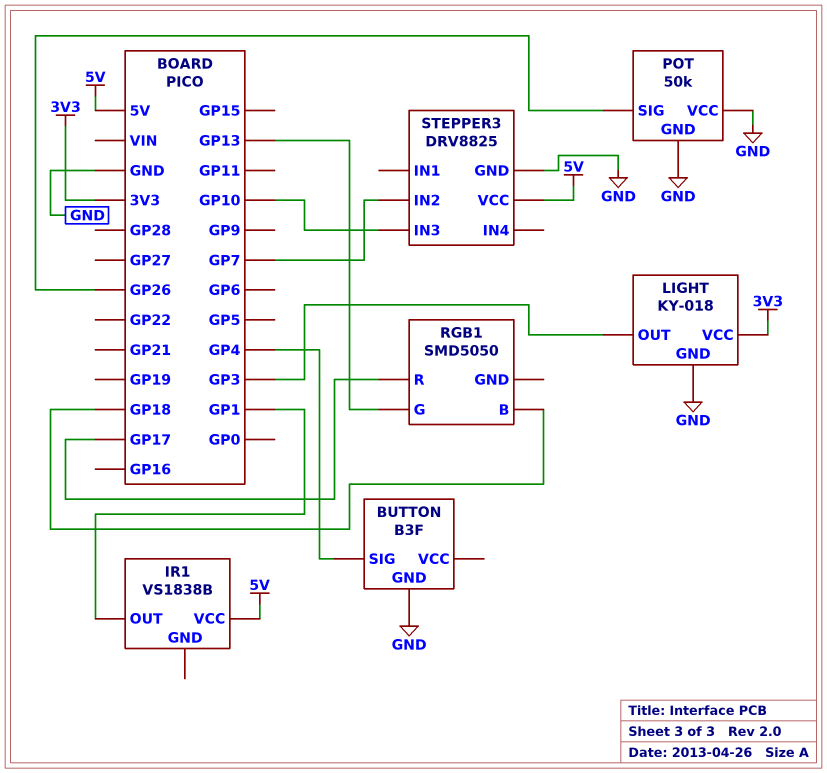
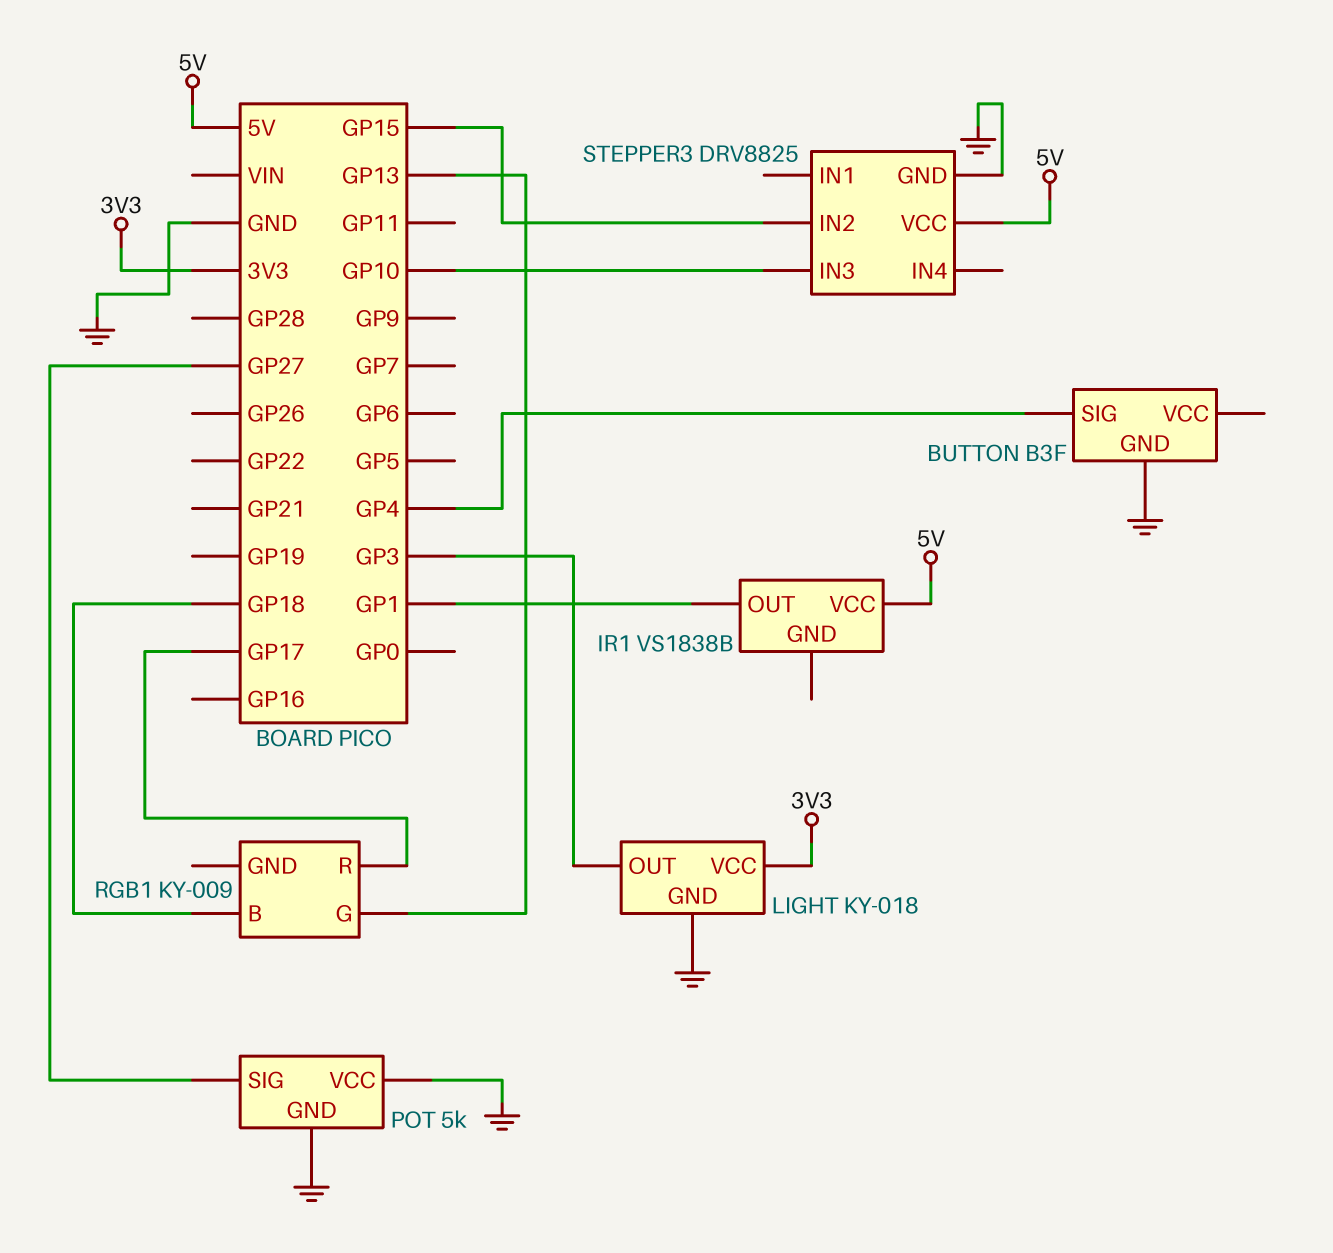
POT: 50k -> 5k
POT pin SIG: GP26 -> GP27
RGB1: SMD5050 -> KY-009
STEPPER3 pin IN2: GP7 -> GP15

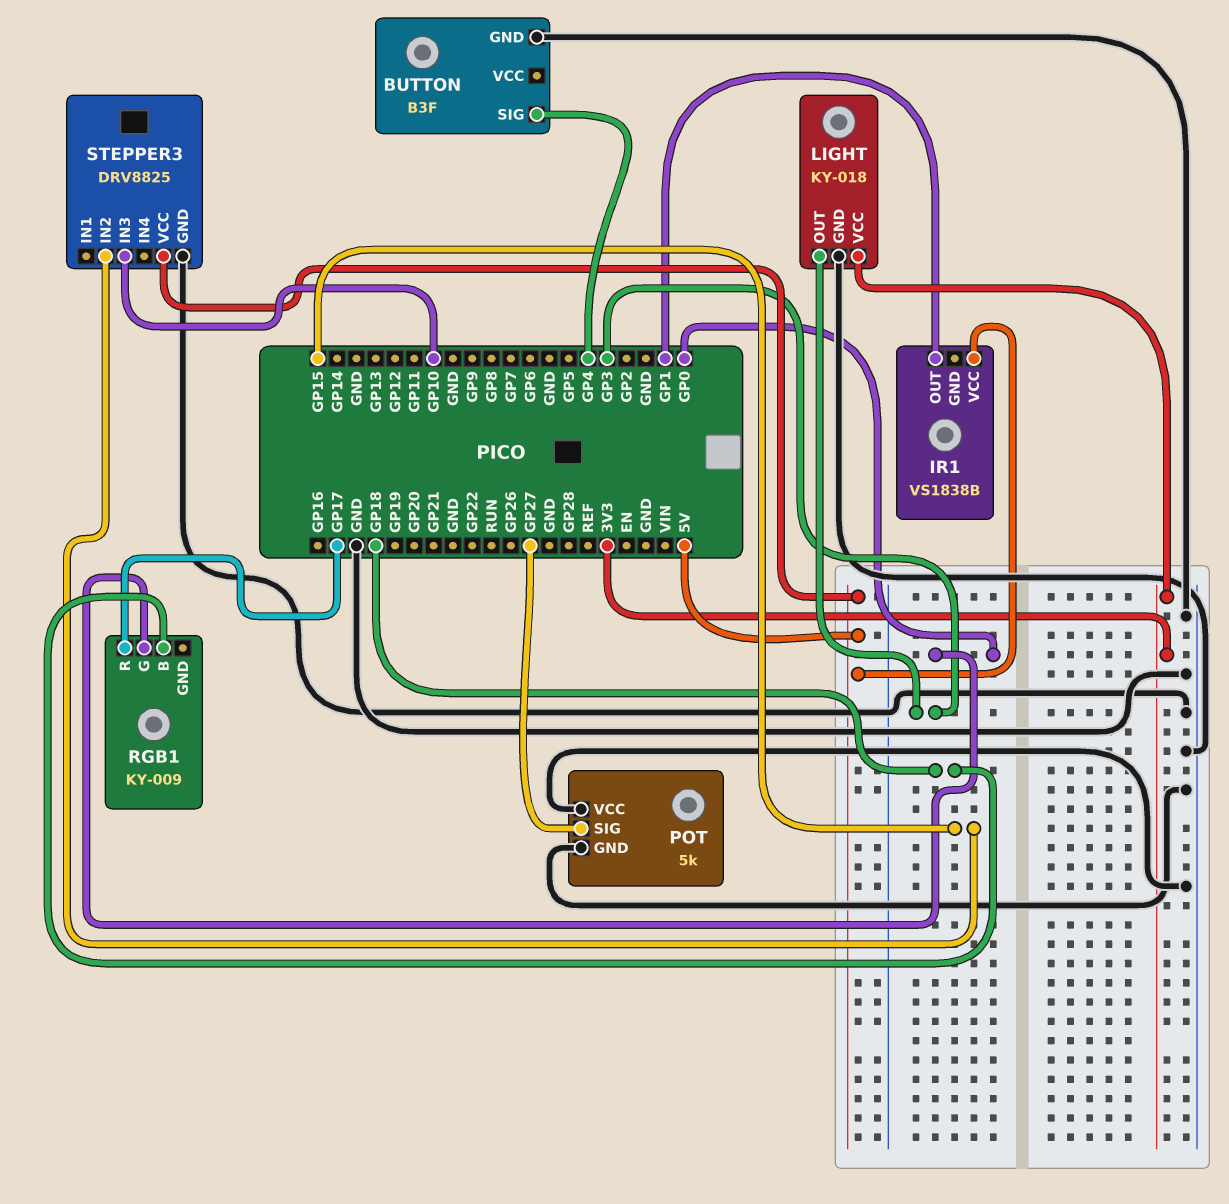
RGB1 pin G: GP13 -> GP0

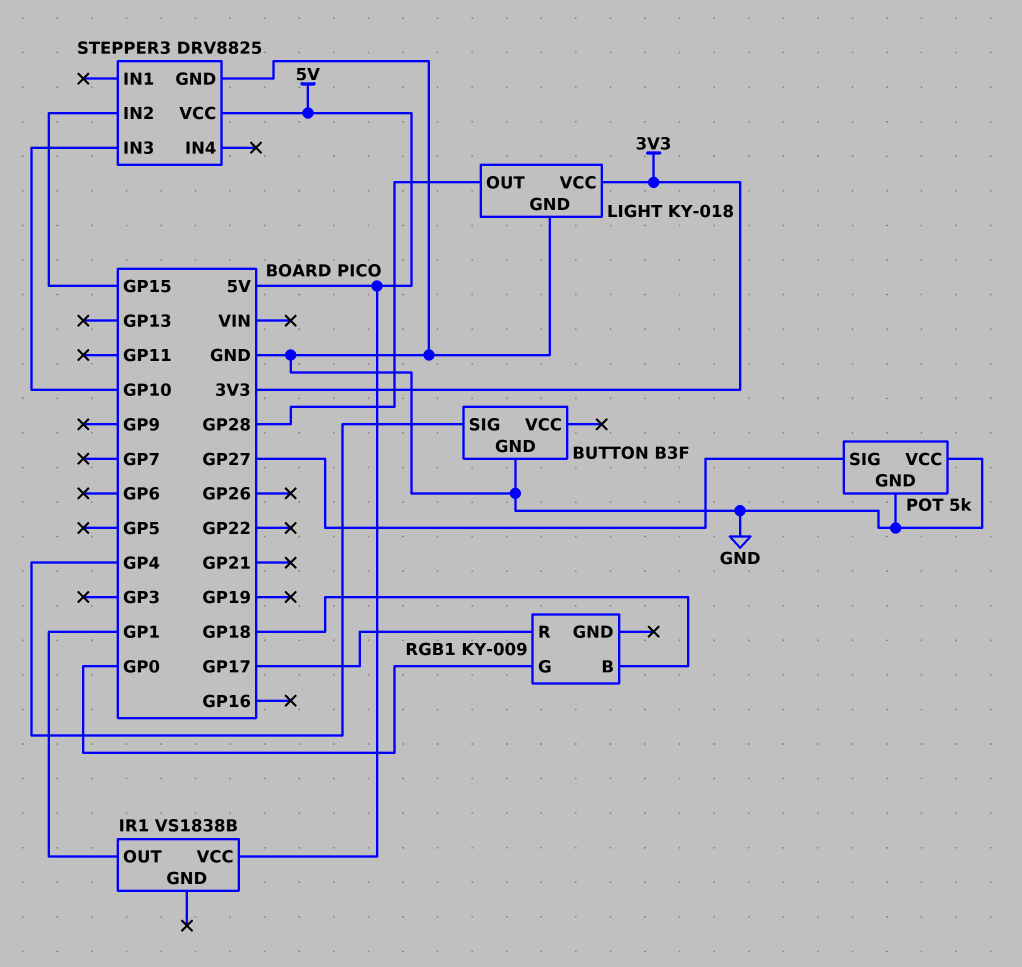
LIGHT pin OUT: GP3 -> GP28

